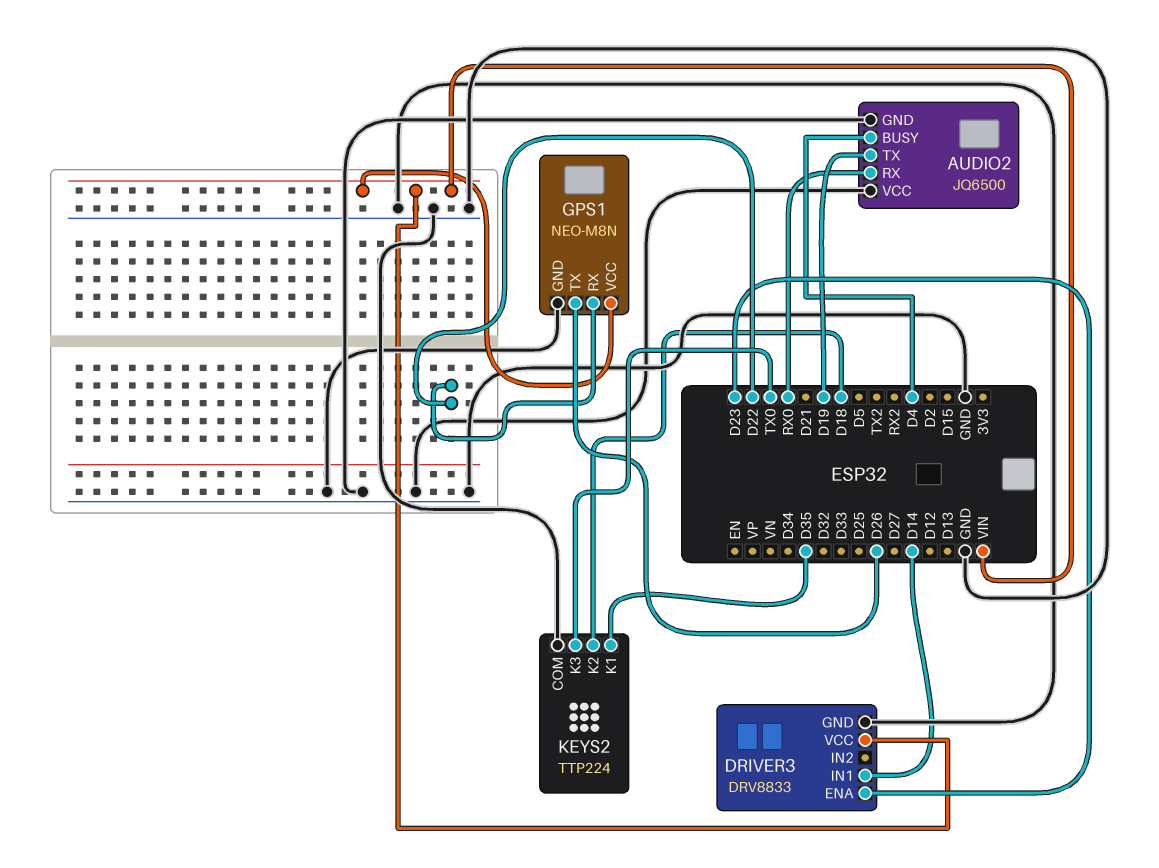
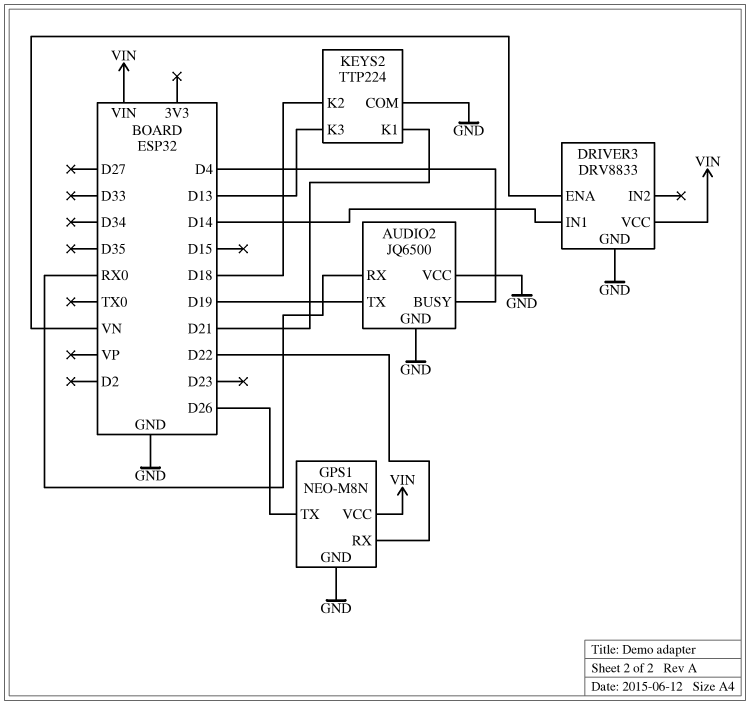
DRIVER3 pin ENA: D23 -> VN
KEYS2 pin K1: D35 -> D21
KEYS2 pin K3: TX0 -> D13

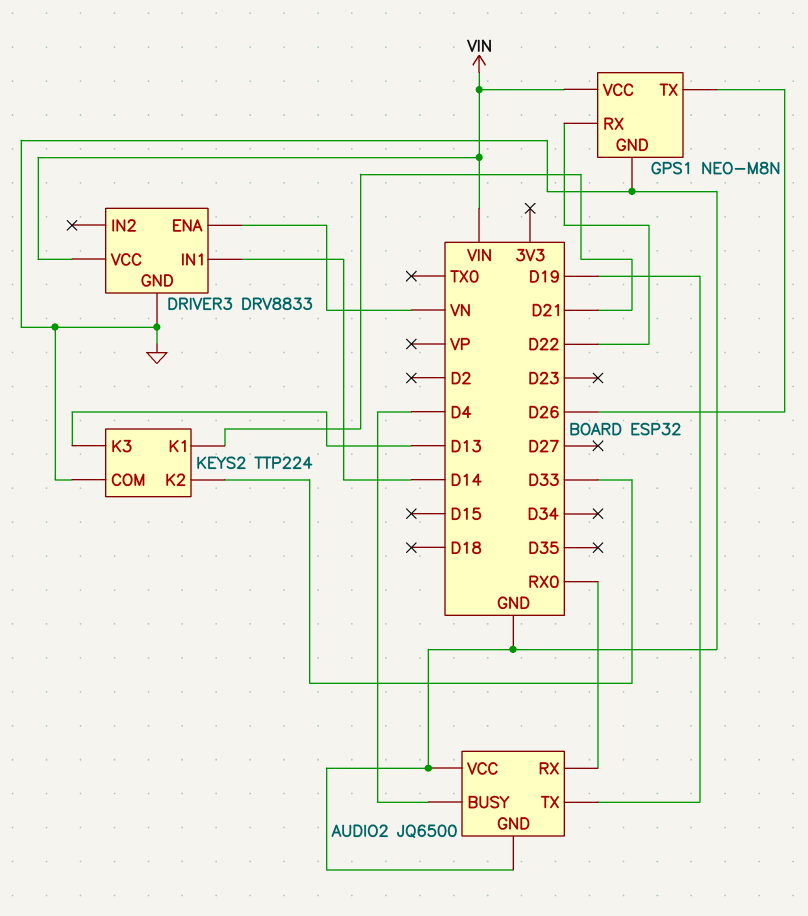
KEYS2 pin K2: D18 -> D33

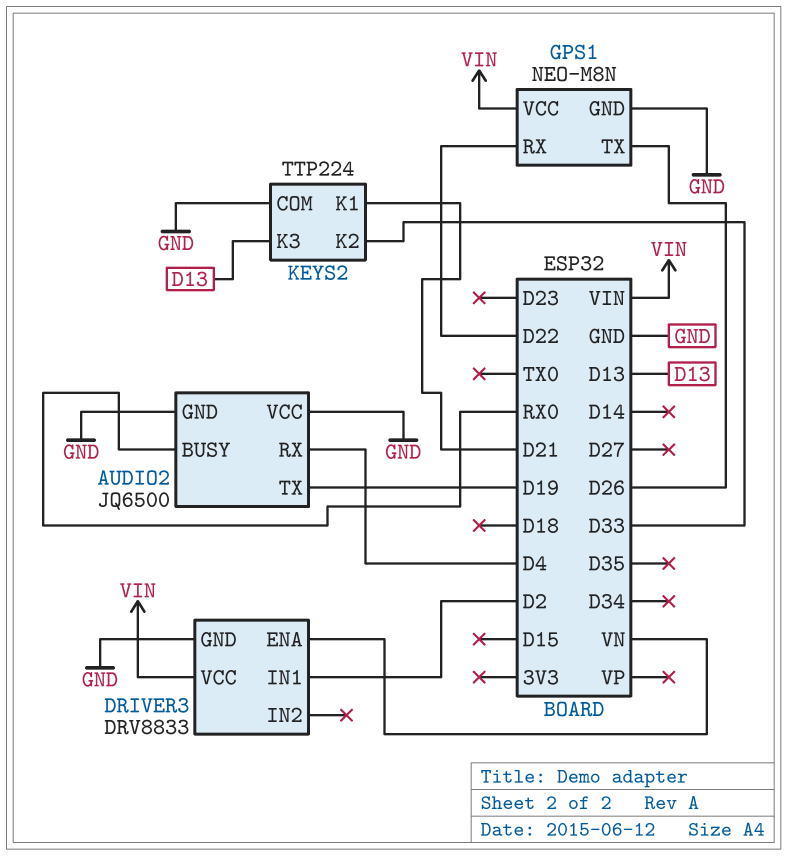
AUDIO2 pin BUSY: D4 -> RX0
AUDIO2 pin RX: RX0 -> D4
DRIVER3 pin IN1: D14 -> D2

